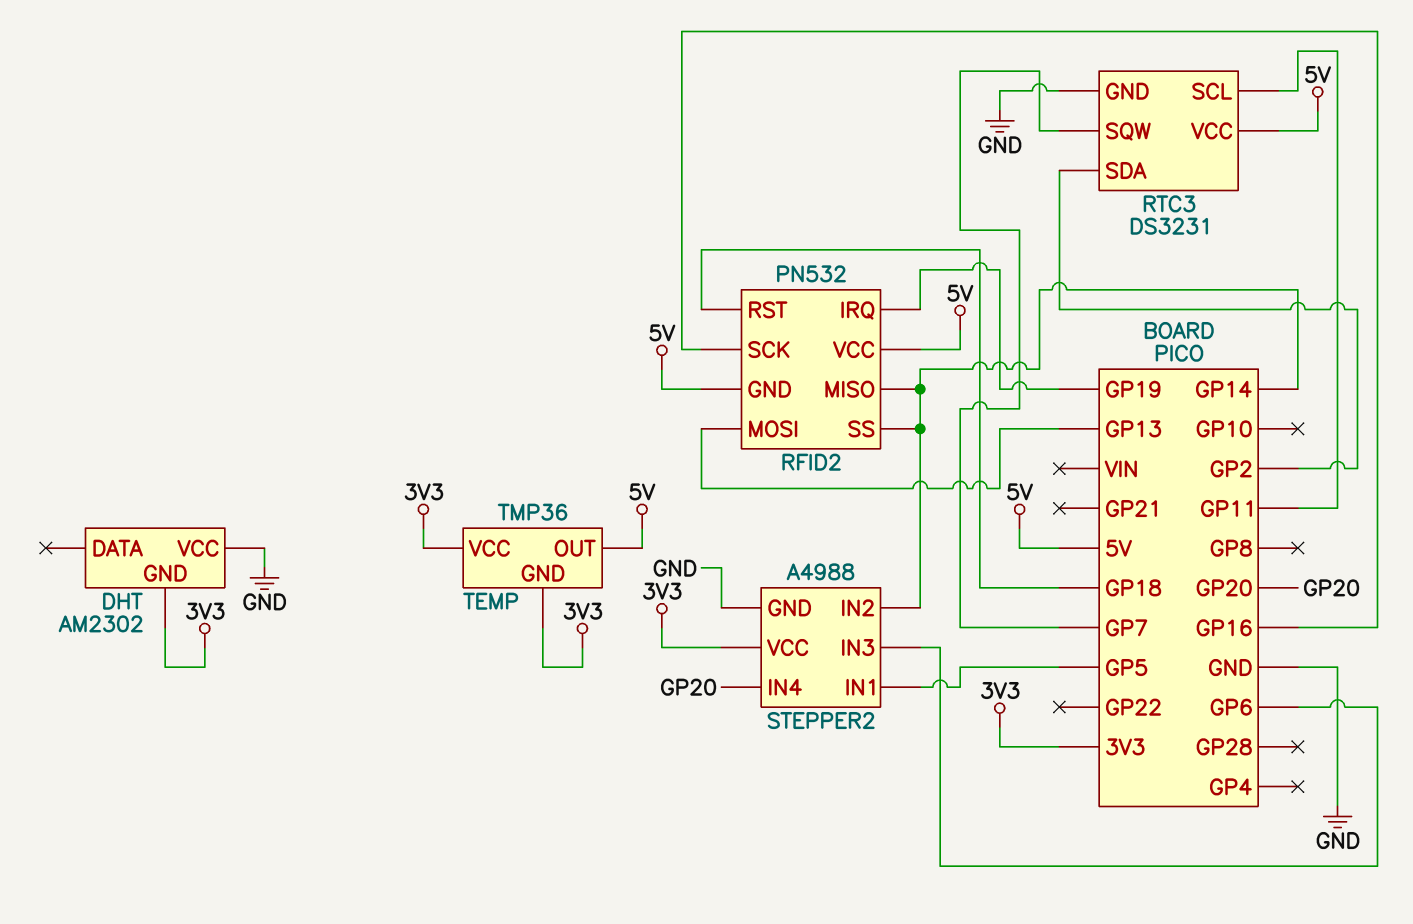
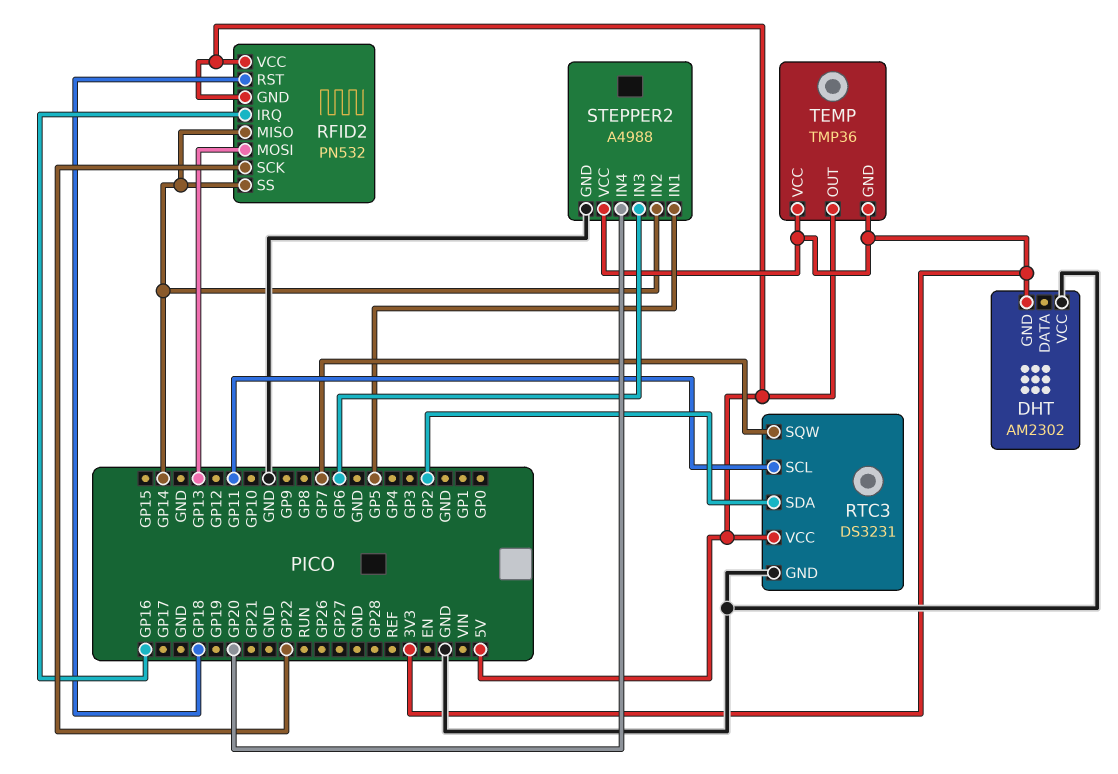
RFID2 pin IRQ: GP19 -> GP16
RFID2 pin SCK: GP16 -> GP22

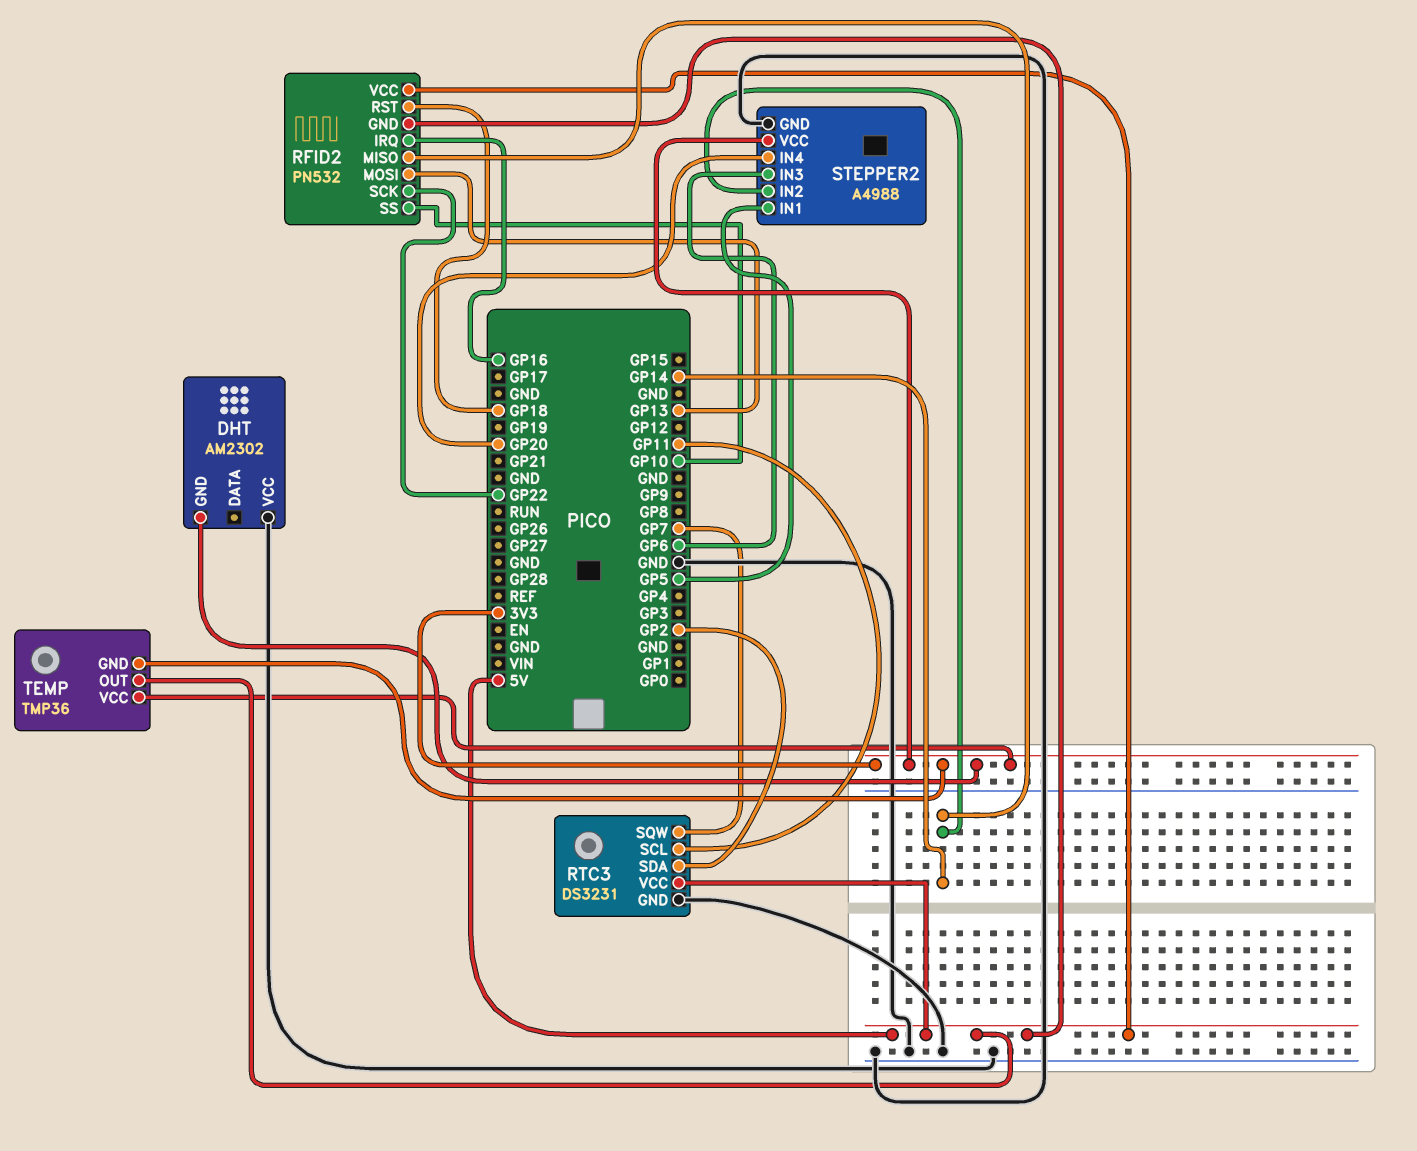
RFID2 pin SS: GP14 -> GP10

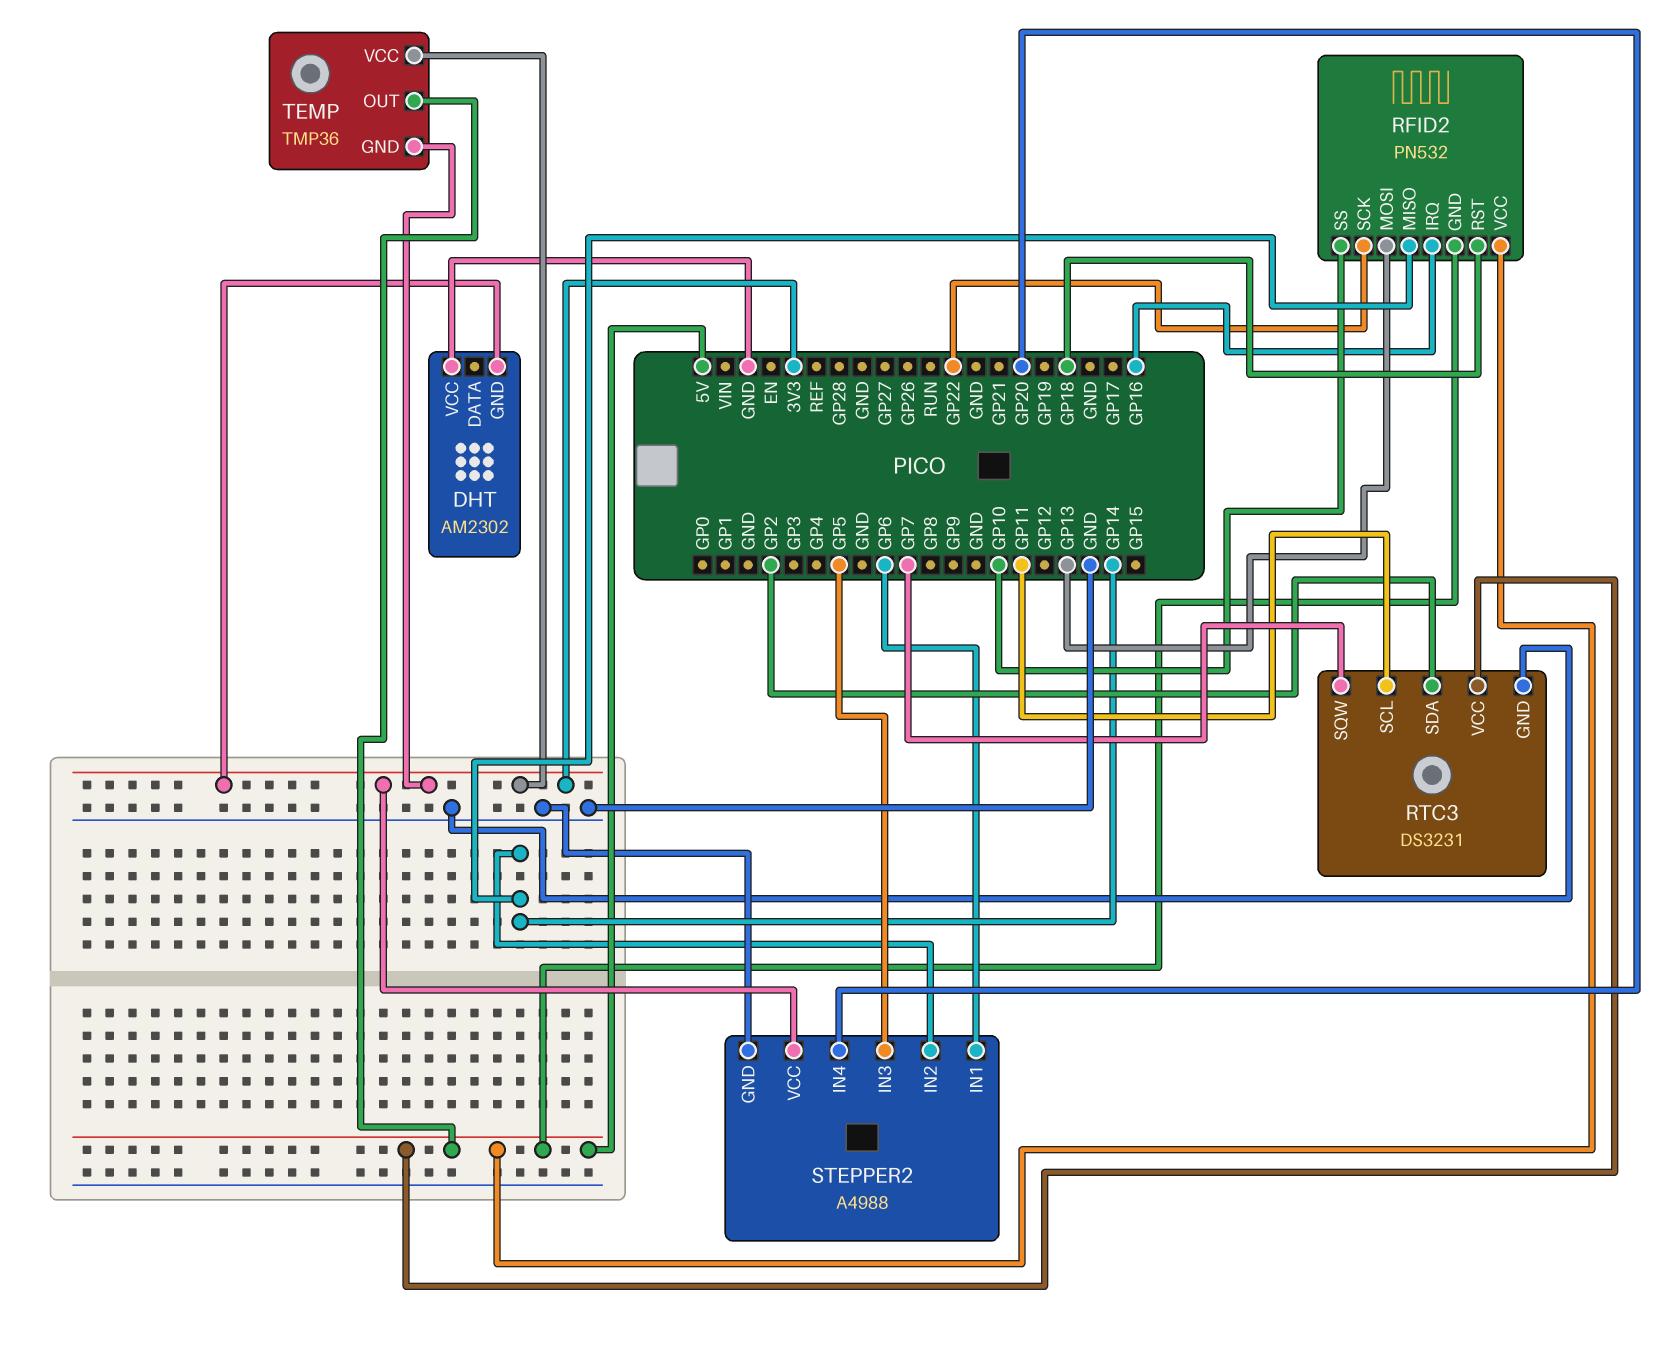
STEPPER2 pin IN1: GP5 -> GP6
STEPPER2 pin IN3: GP6 -> GP5

